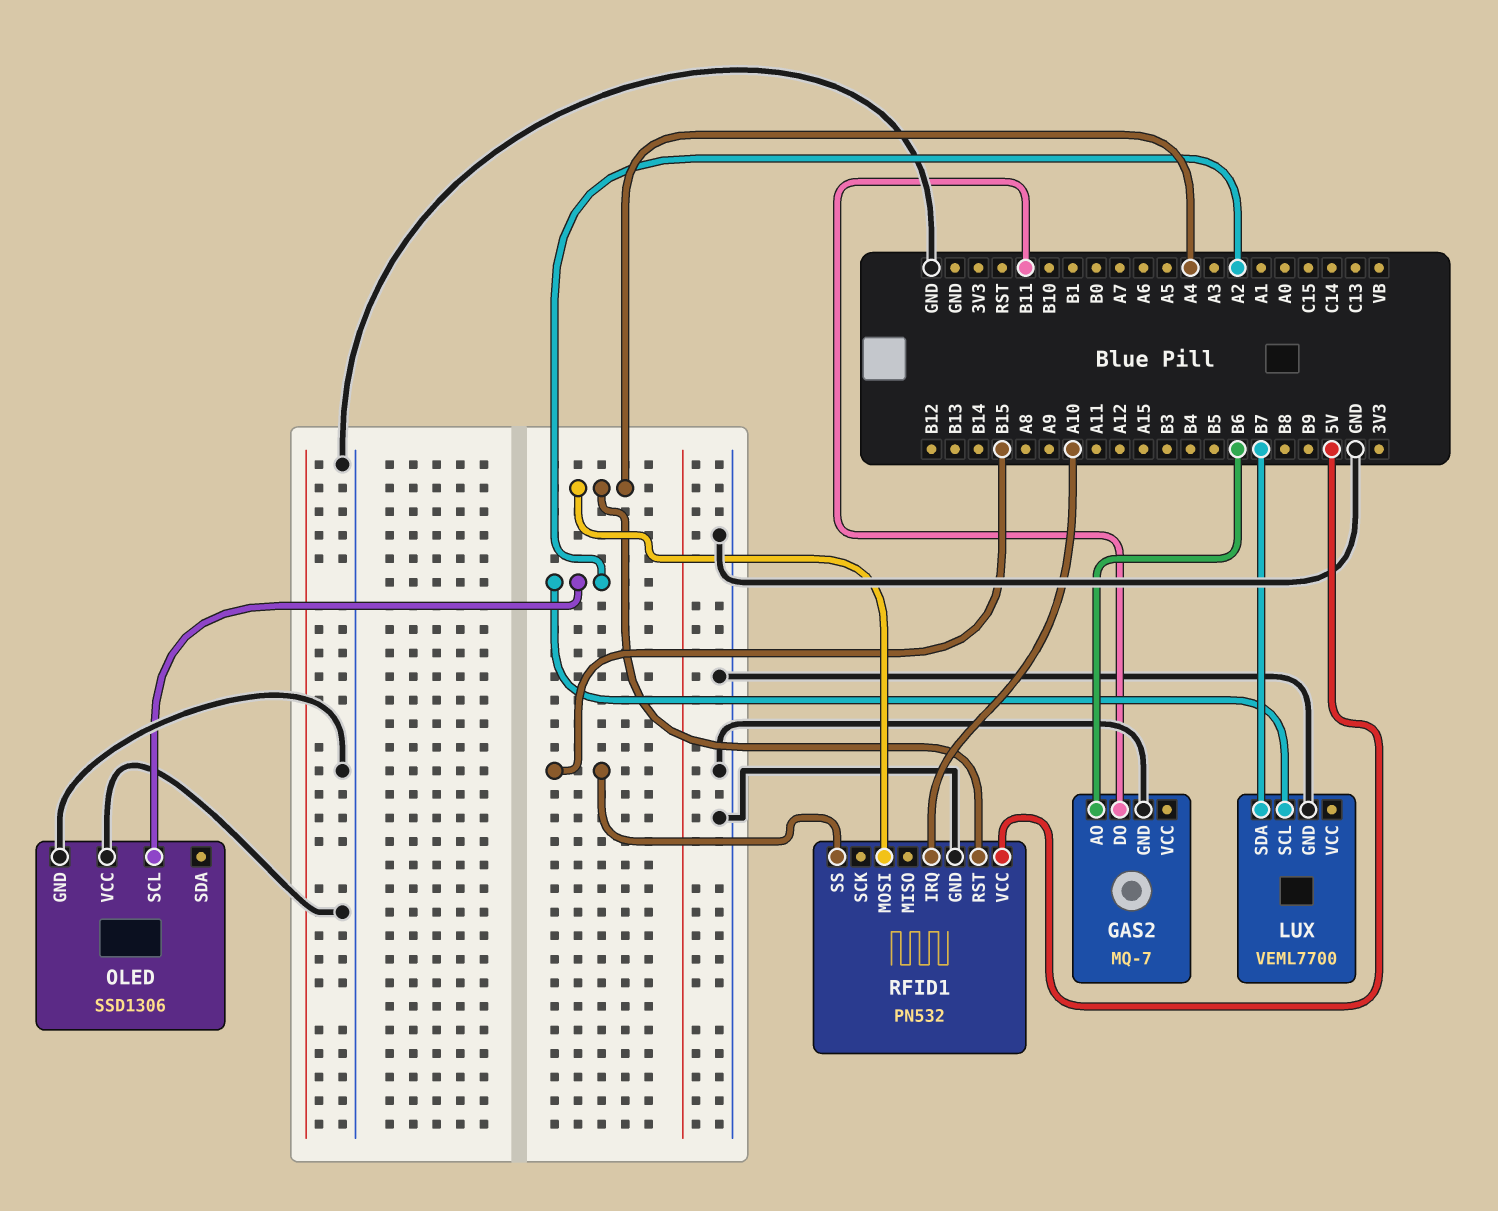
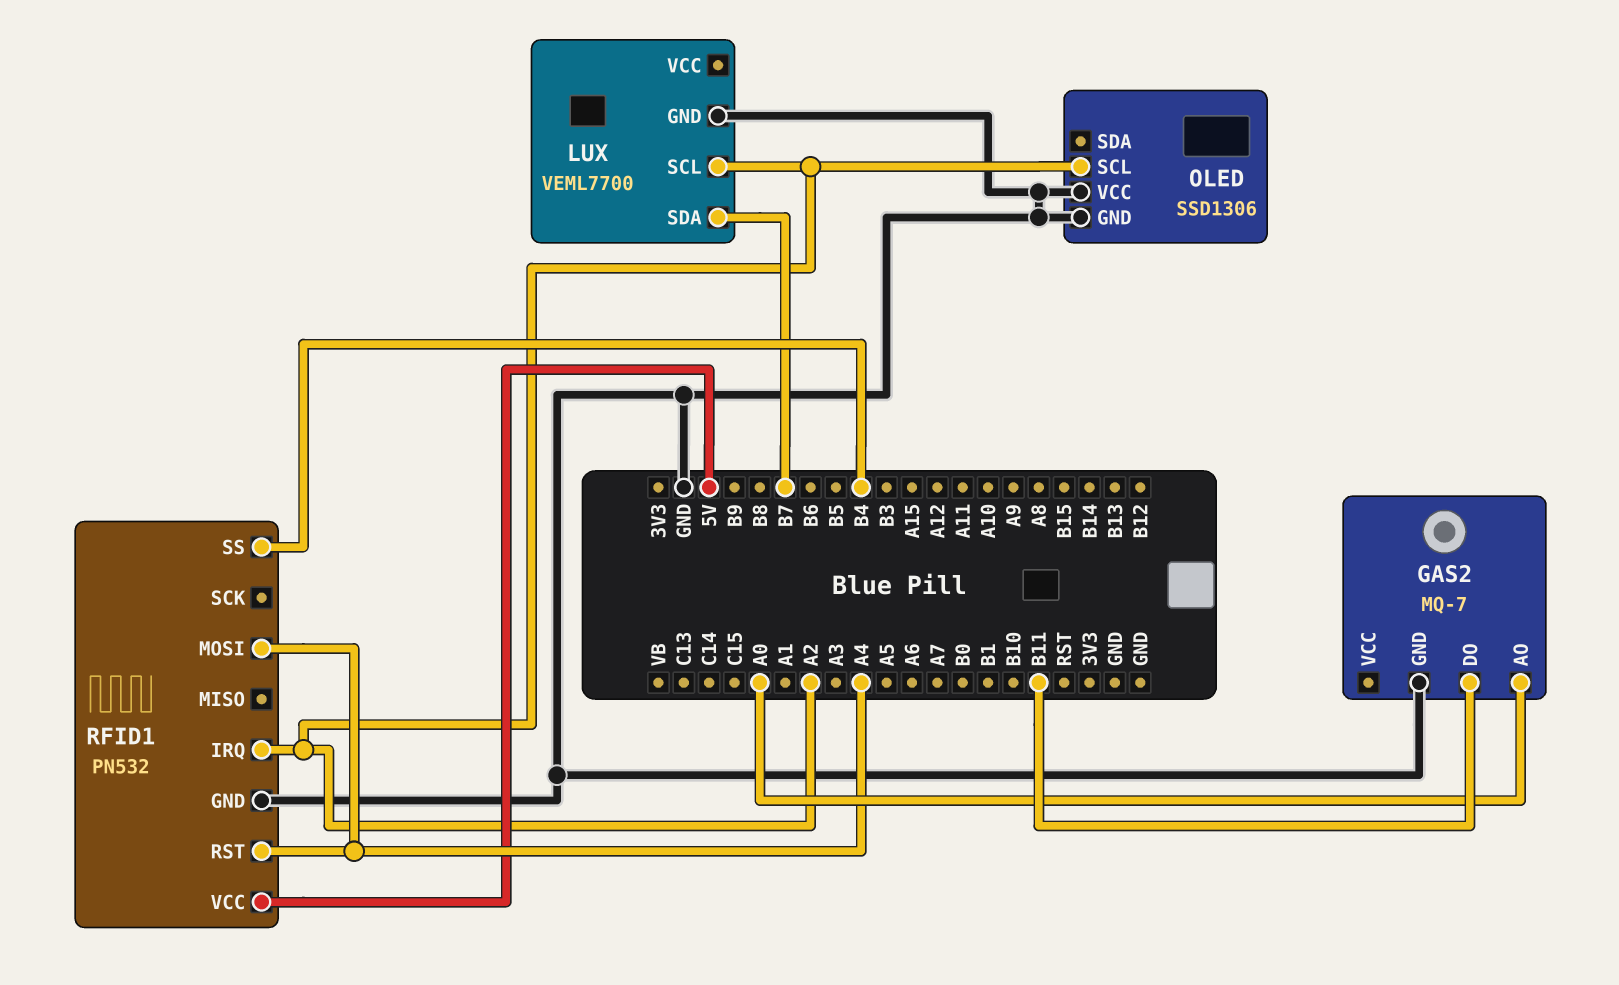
GAS2 pin AO: B6 -> A0
RFID1 pin IRQ: A10 -> A2
RFID1 pin SS: B15 -> B4

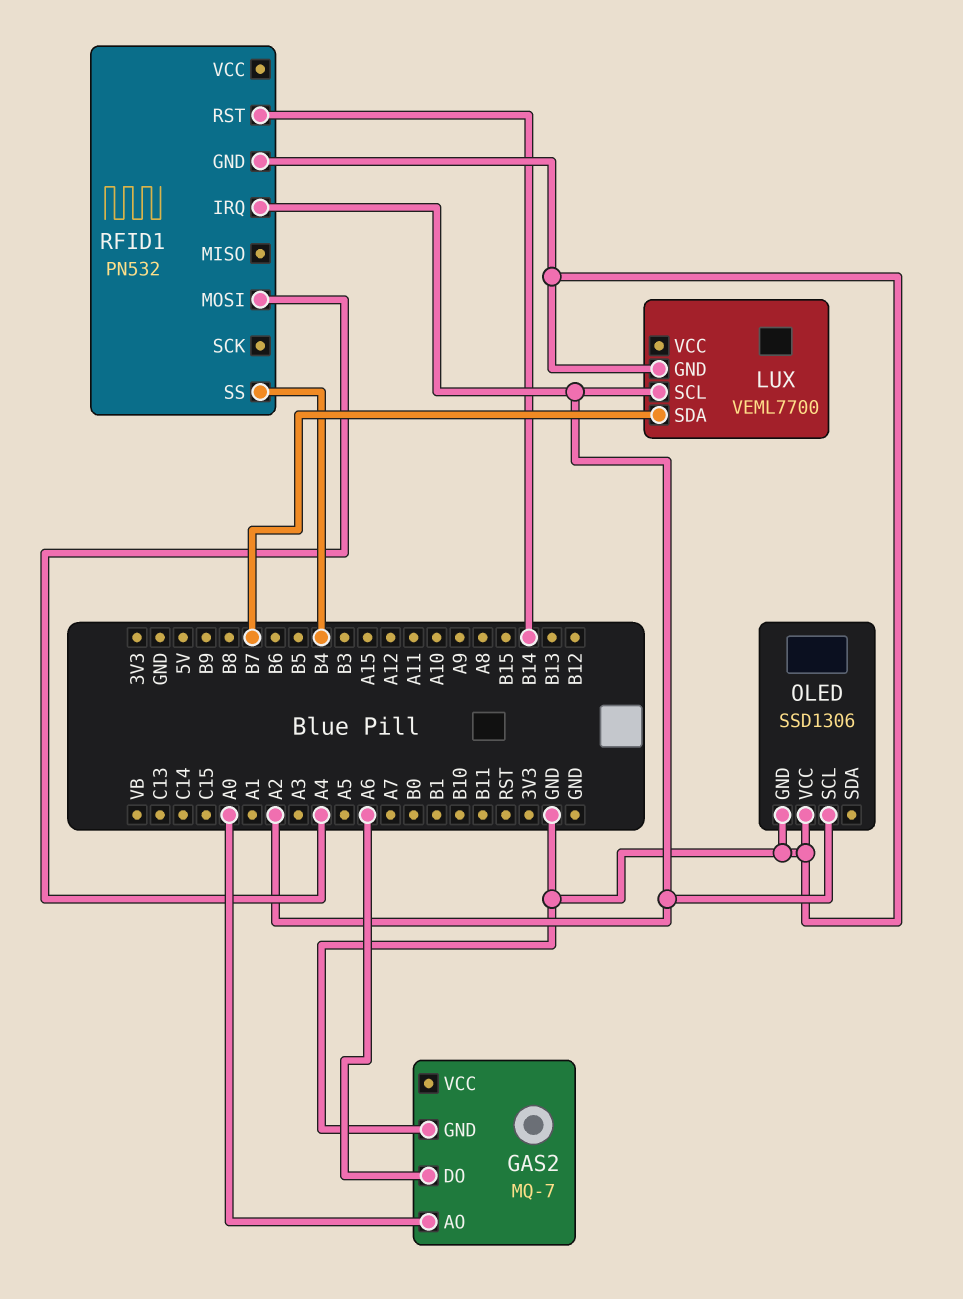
GAS2 pin DO: B11 -> A6
RFID1 pin RST: A4 -> B14
RFID1 pin VCC: 5V -> none

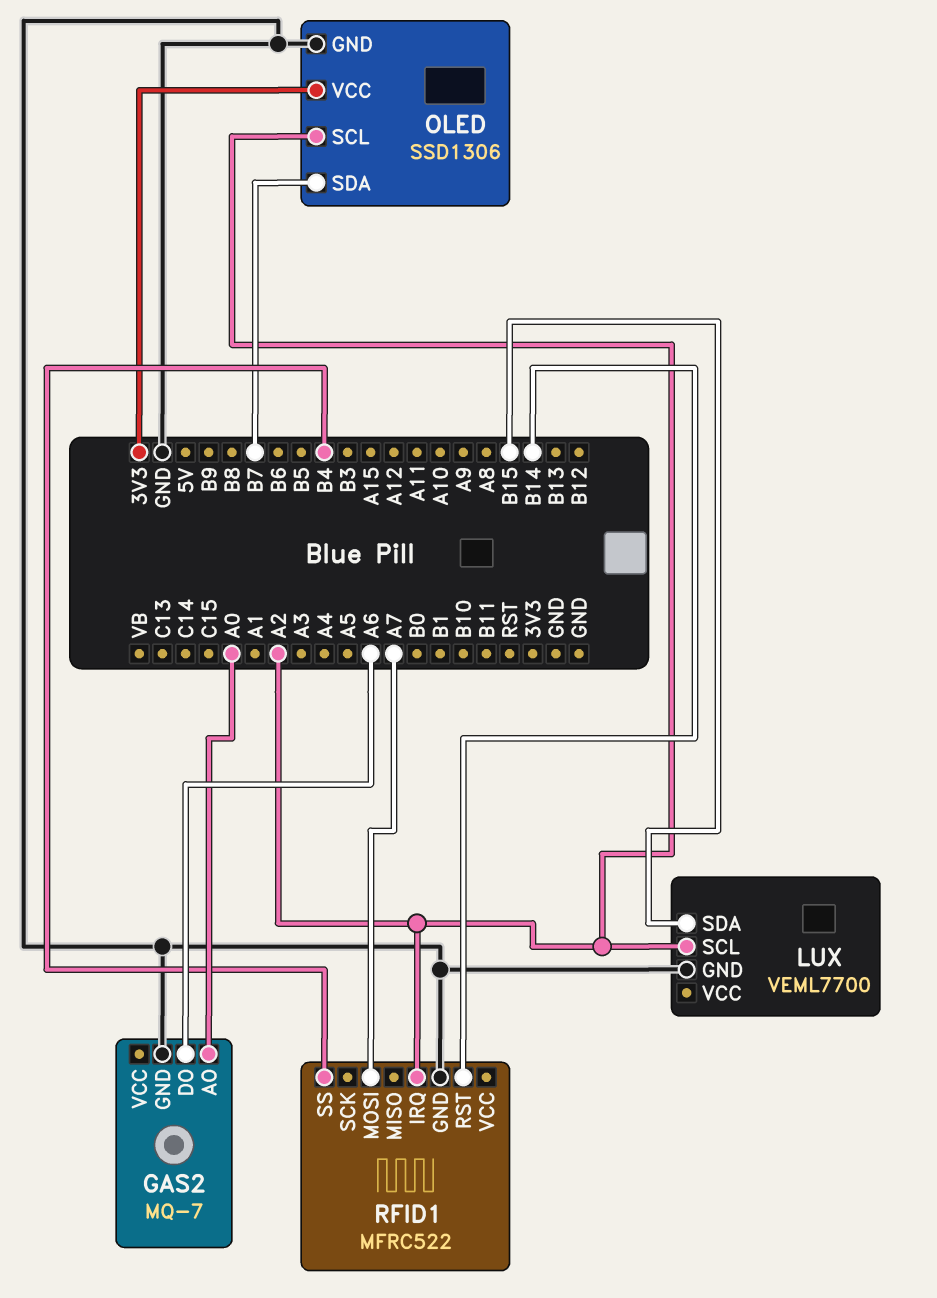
LUX pin SDA: B7 -> B15
OLED pin SDA: none -> B7
OLED pin VCC: GND -> 3V3
RFID1: PN532 -> MFRC522
RFID1 pin MOSI: A4 -> A7

